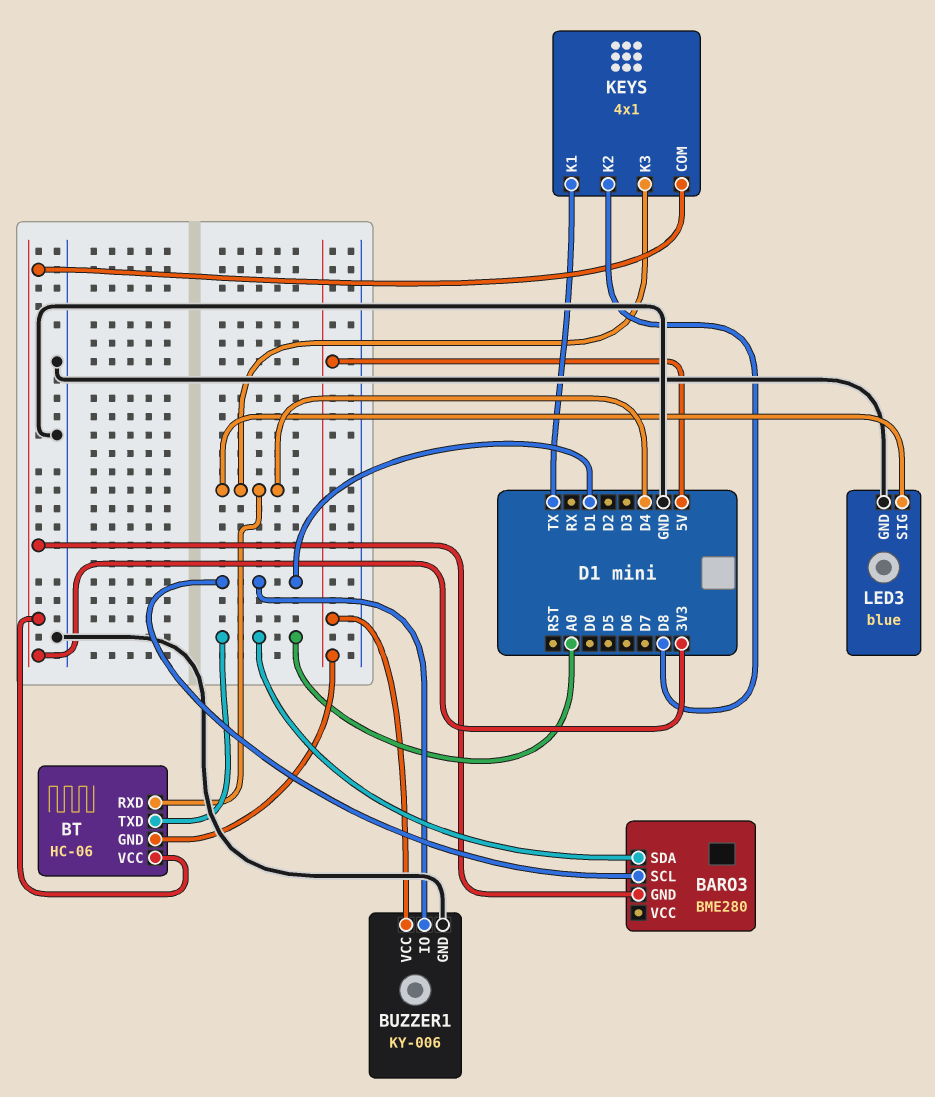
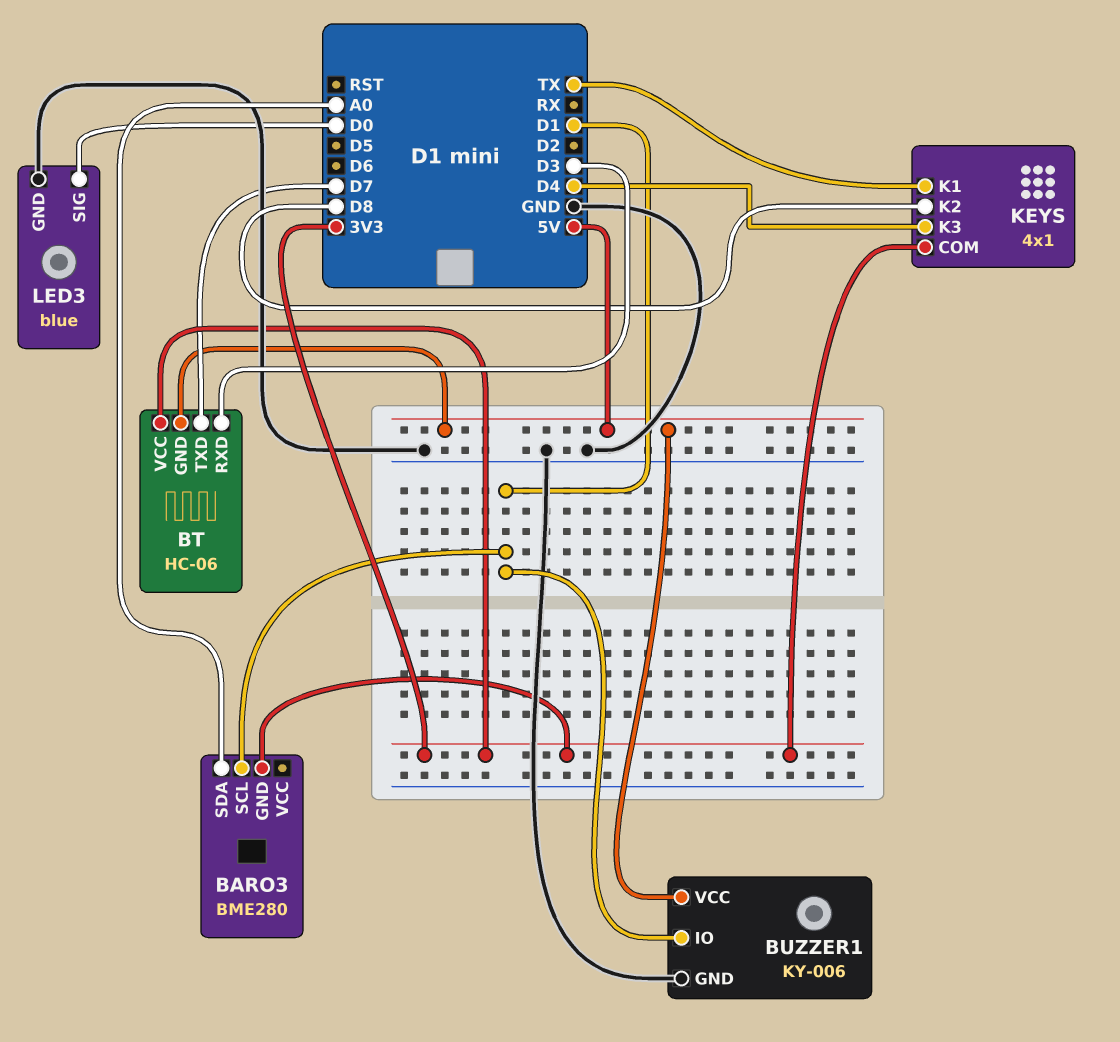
BT pin RXD: D4 -> D3
BT pin TXD: A0 -> D7
LED3 pin SIG: D4 -> D0

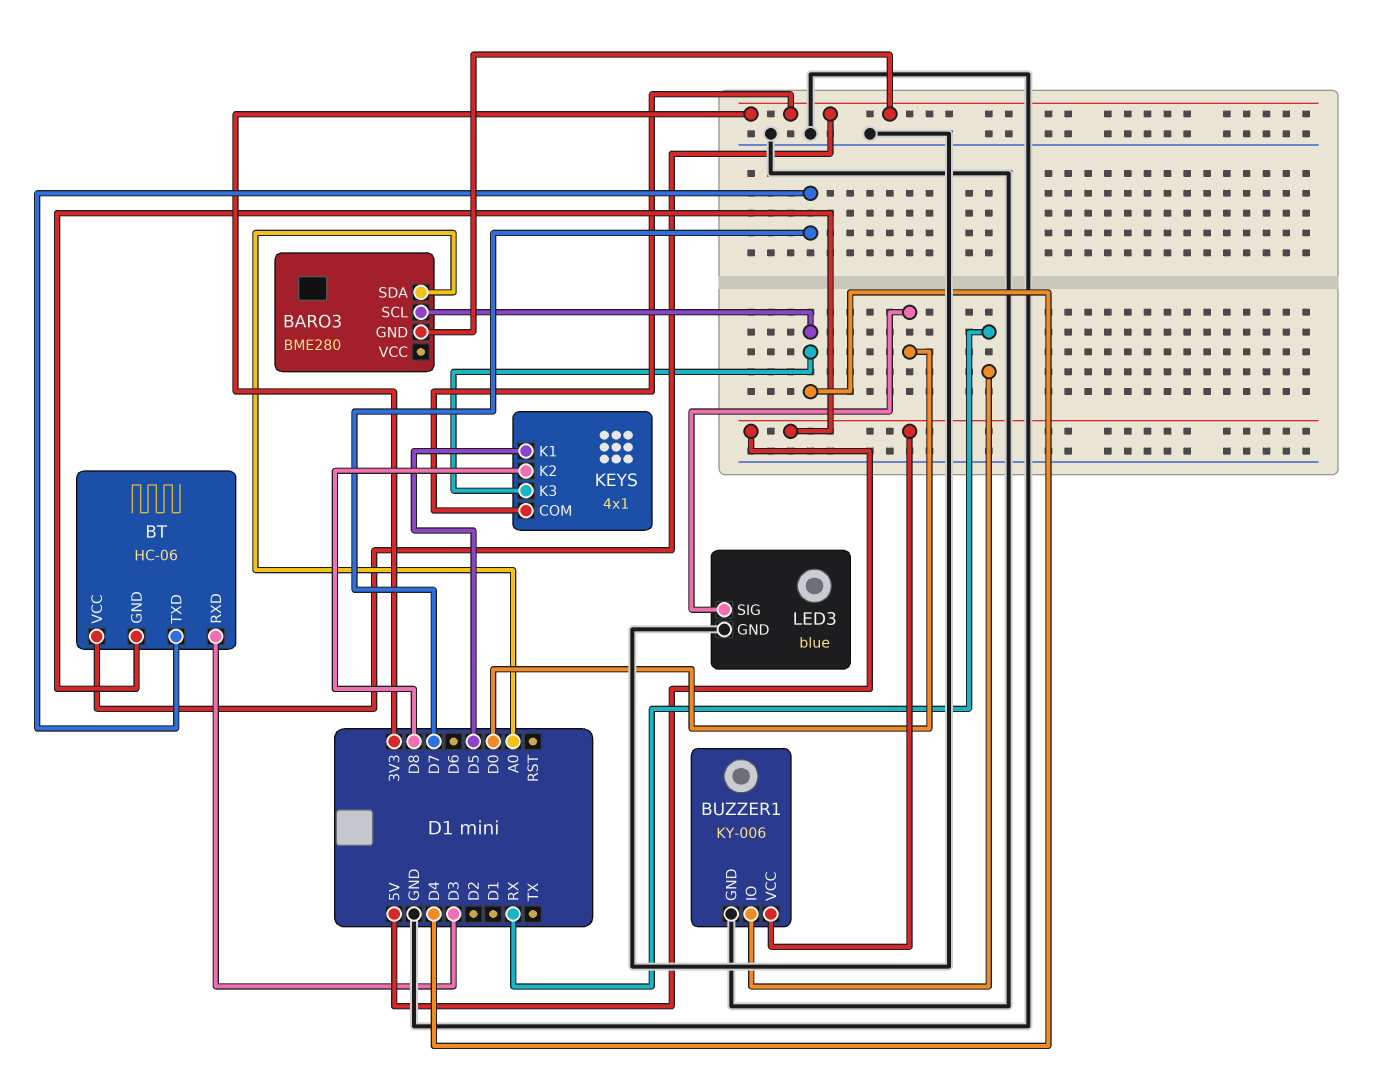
BARO3 pin SCL: D1 -> D4
BUZZER1 pin IO: D1 -> RX
KEYS pin K1: TX -> D5

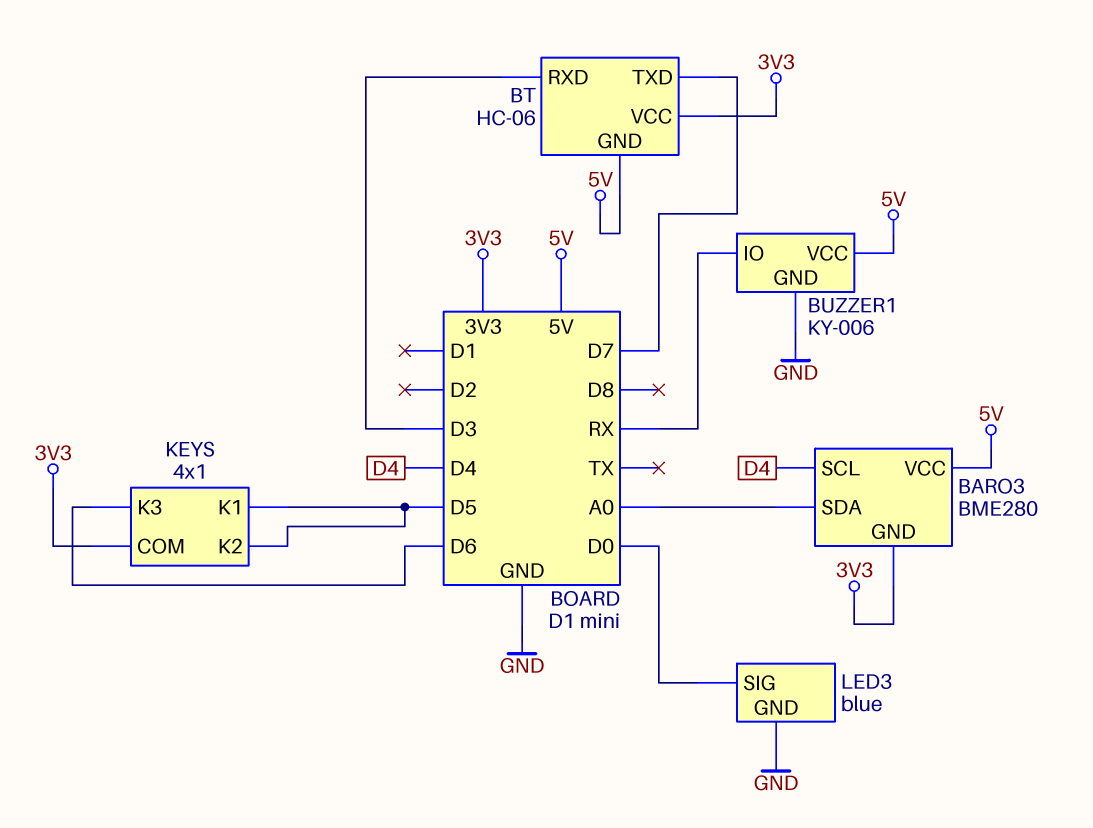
BARO3 pin VCC: none -> 5V
KEYS pin K2: D8 -> D5
KEYS pin K3: D4 -> D6

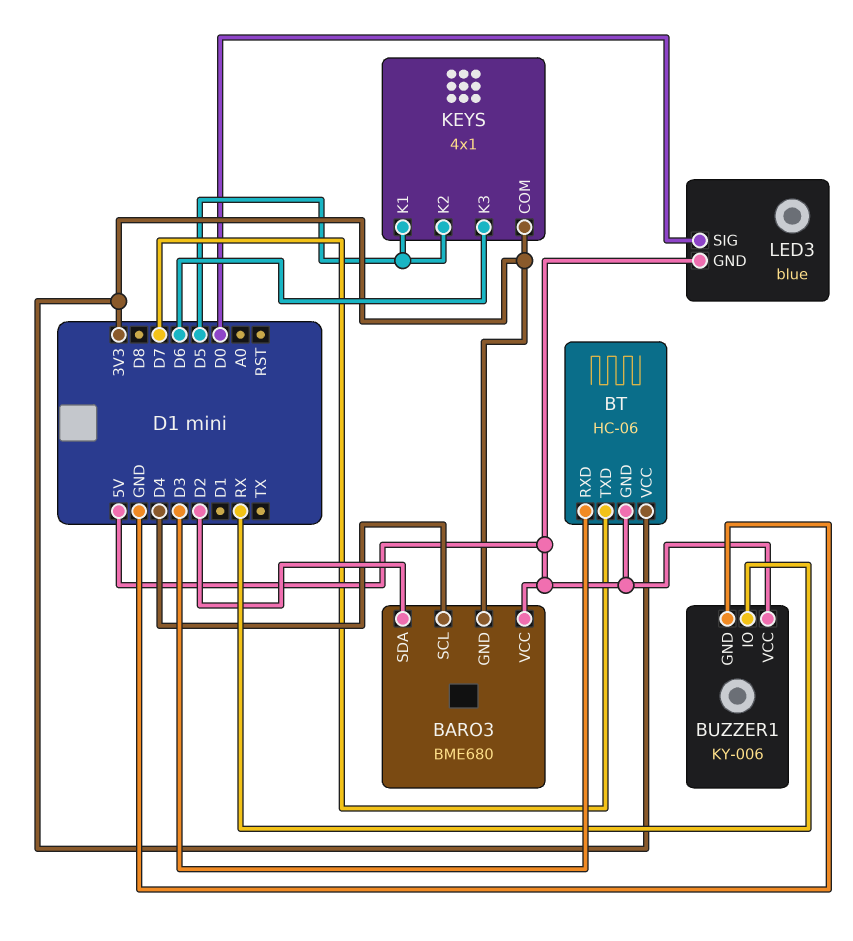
BARO3: BME280 -> BME680
BARO3 pin SDA: A0 -> D2
LED3 pin GND: GND -> 5V

